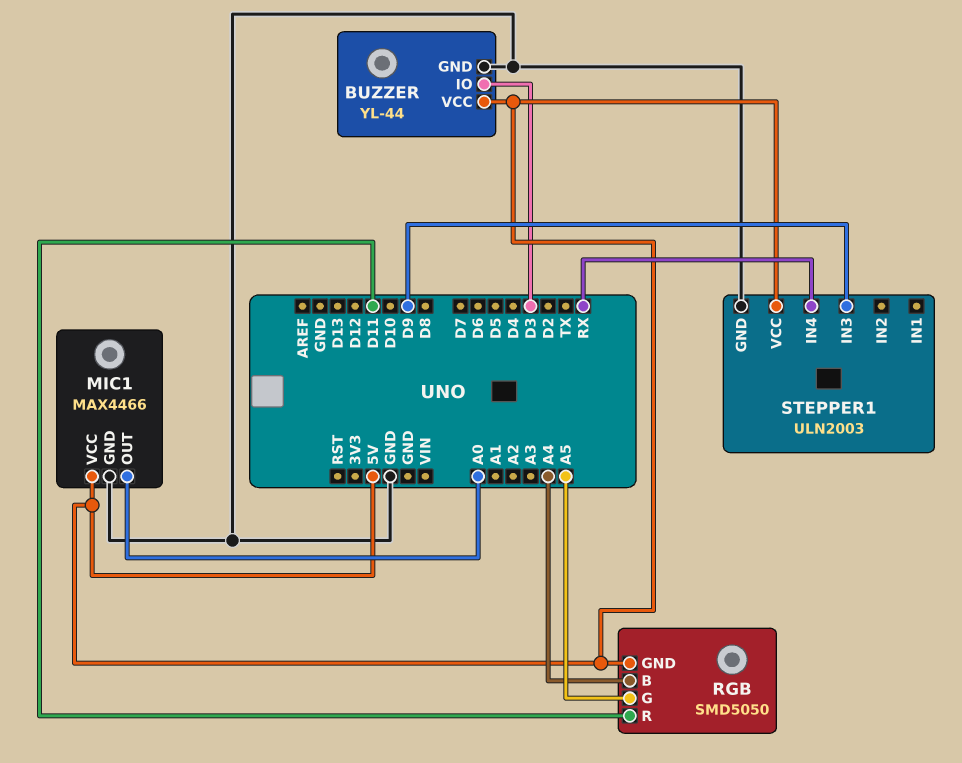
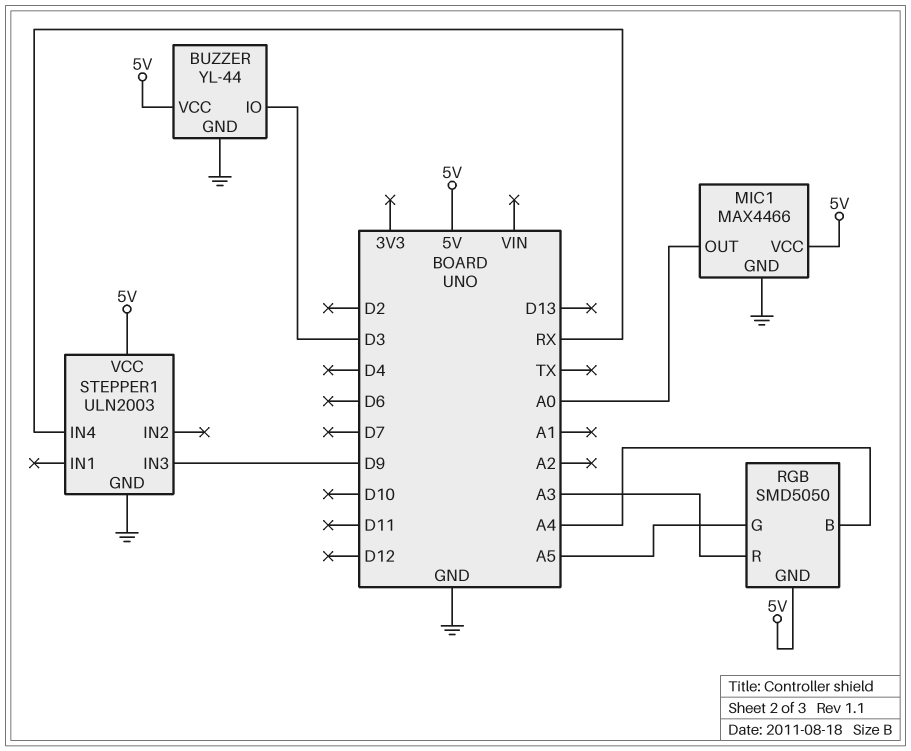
RGB pin R: D11 -> A3

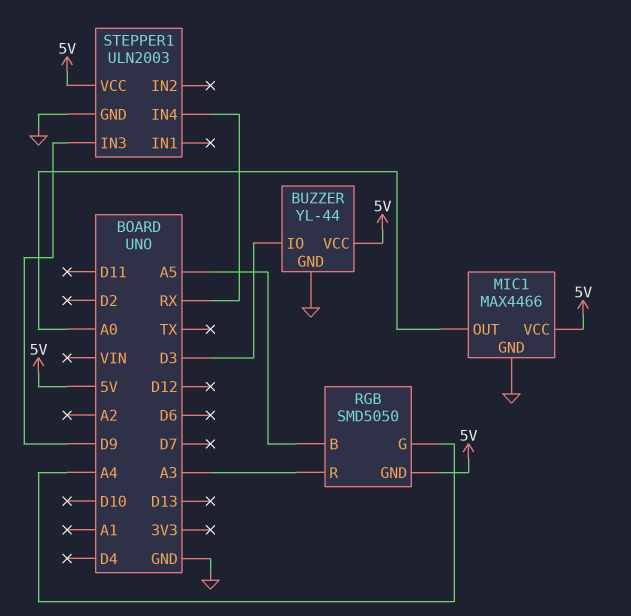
RGB pin B: A4 -> A5
RGB pin G: A5 -> A4

